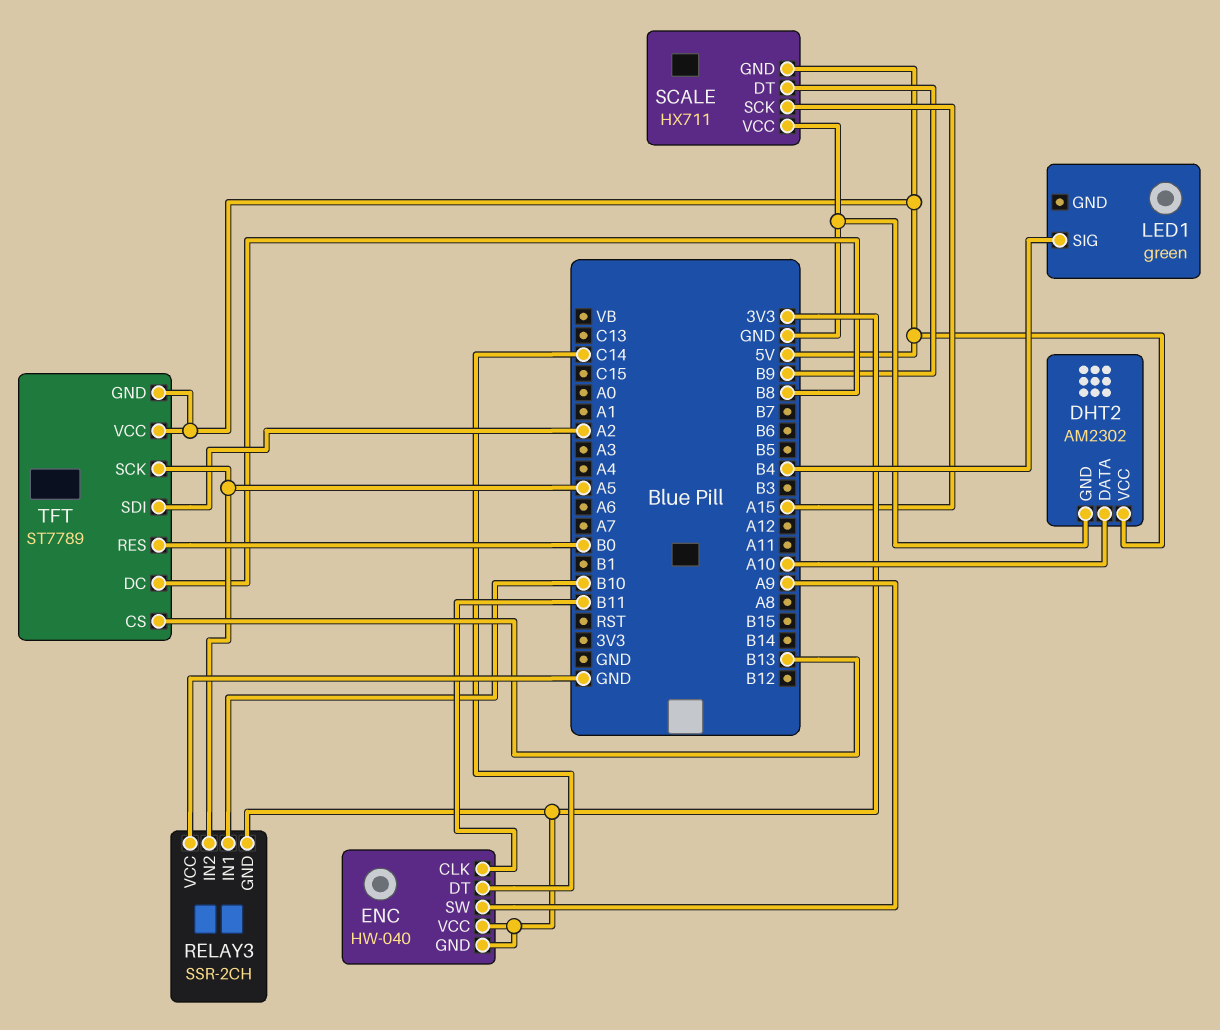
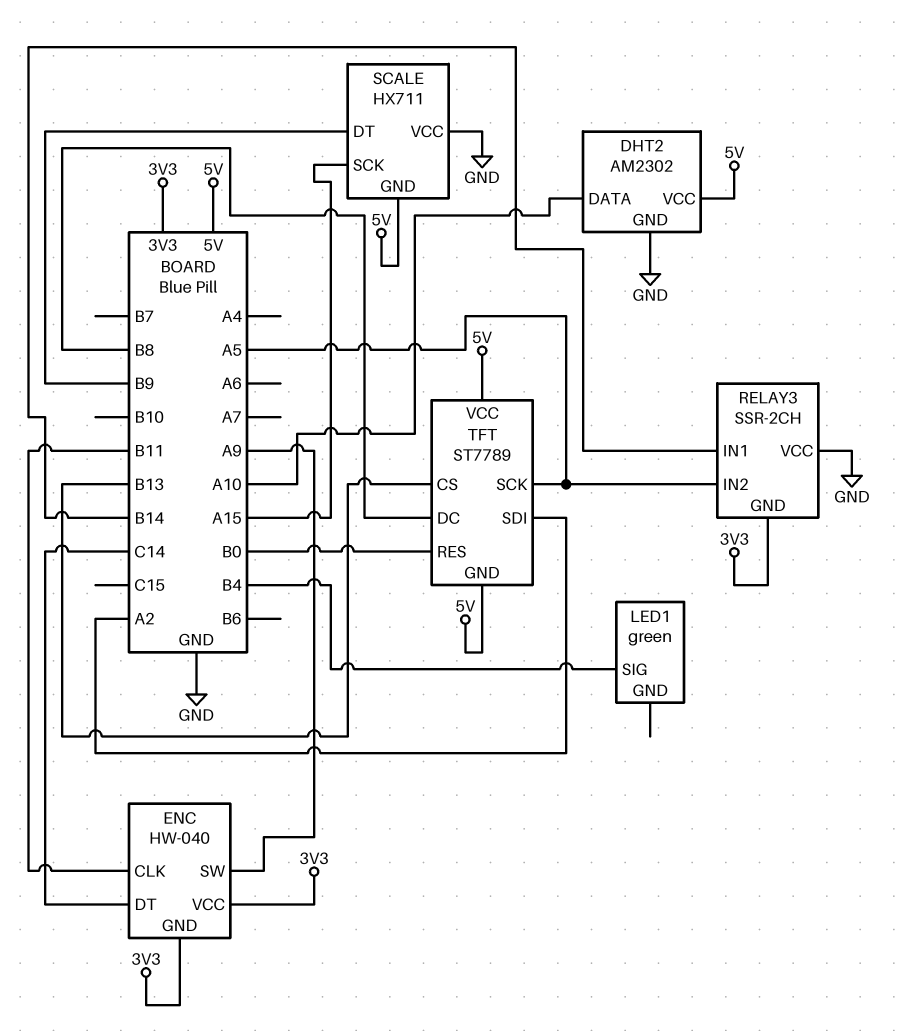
RELAY3 pin IN1: B10 -> B14

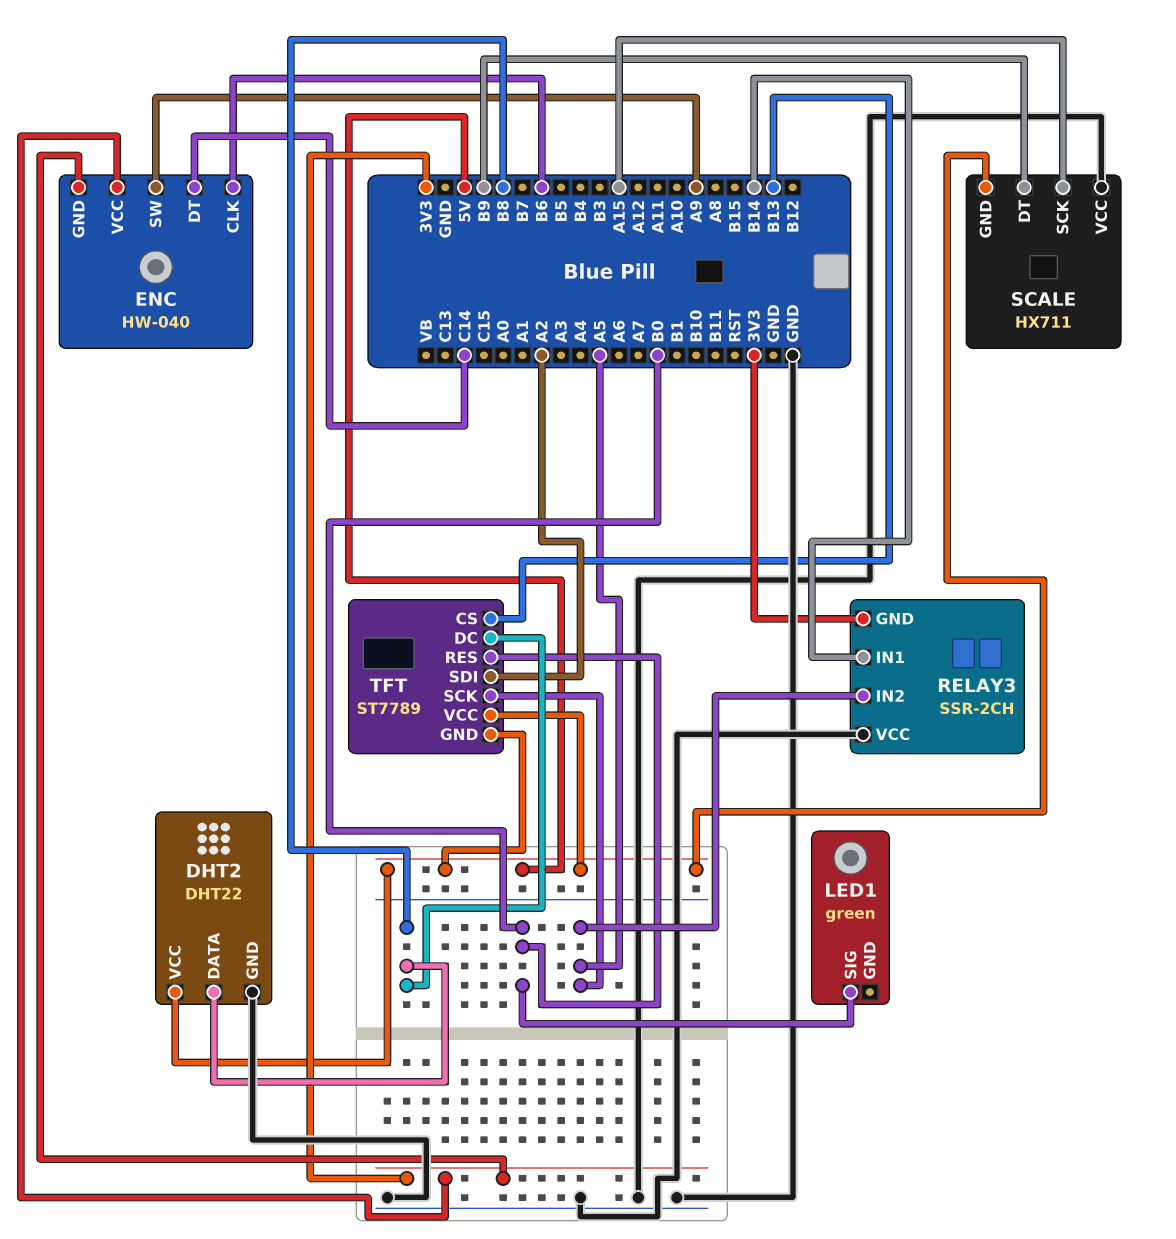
DHT2: AM2302 -> DHT22
DHT2 pin DATA: A10 -> B8
ENC pin CLK: B11 -> B6
LED1 pin SIG: B4 -> B0

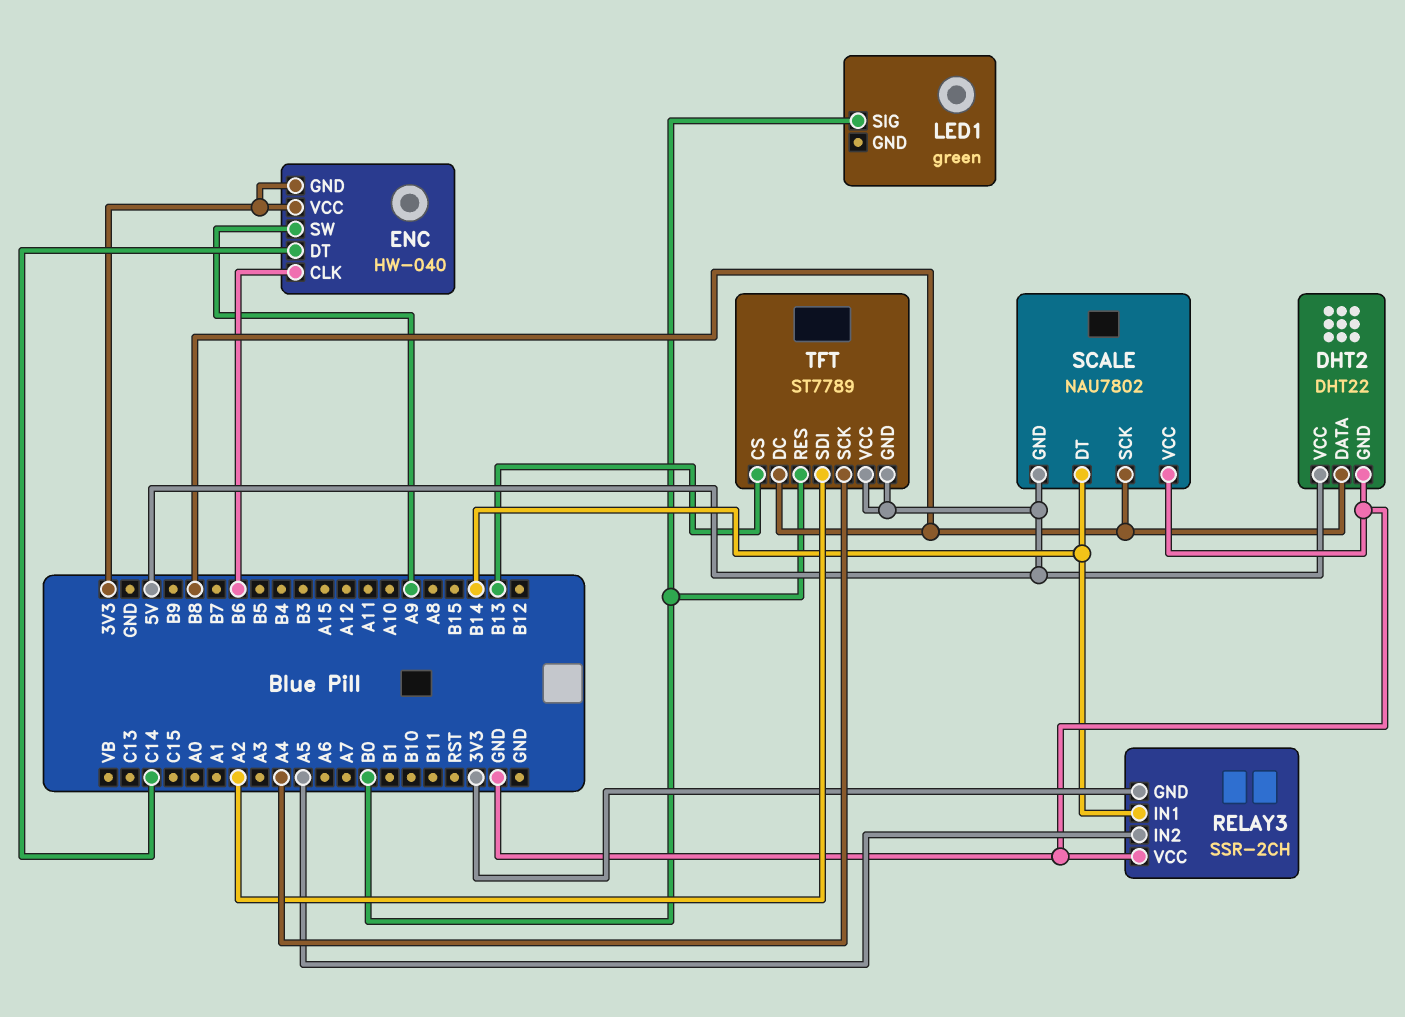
SCALE: HX711 -> NAU7802
SCALE pin DT: B9 -> B14
SCALE pin SCK: A15 -> B8
TFT pin SCK: A5 -> A4

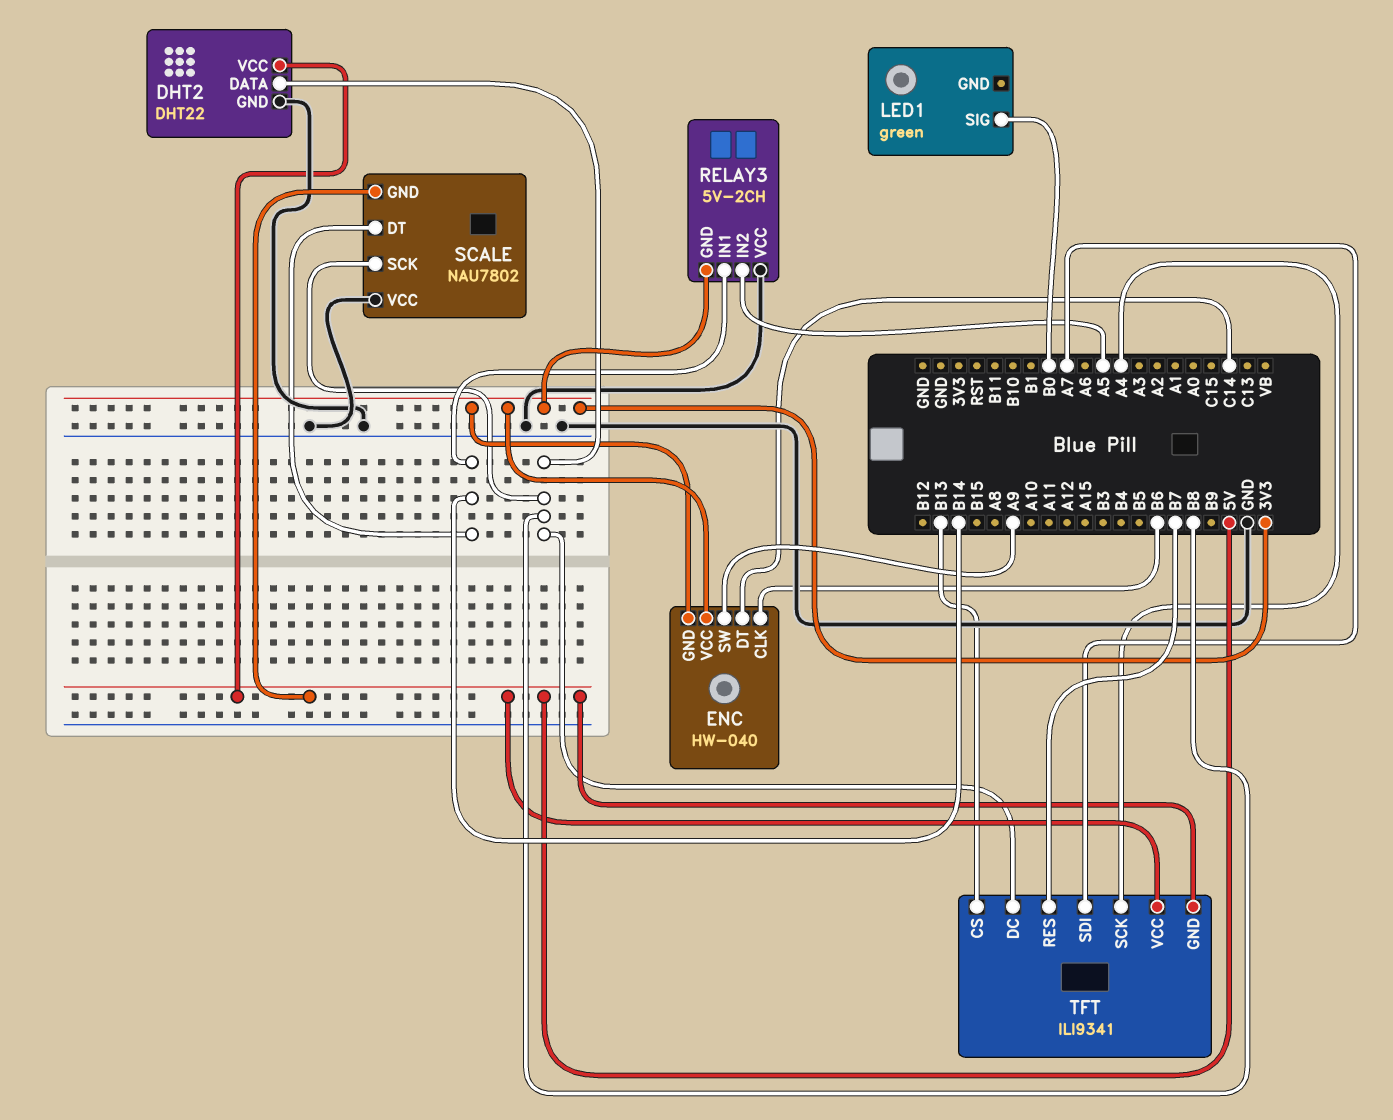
RELAY3: SSR-2CH -> 5V-2CH
TFT: ST7789 -> ILI9341
TFT pin RES: B0 -> B7
TFT pin SDI: A2 -> A7

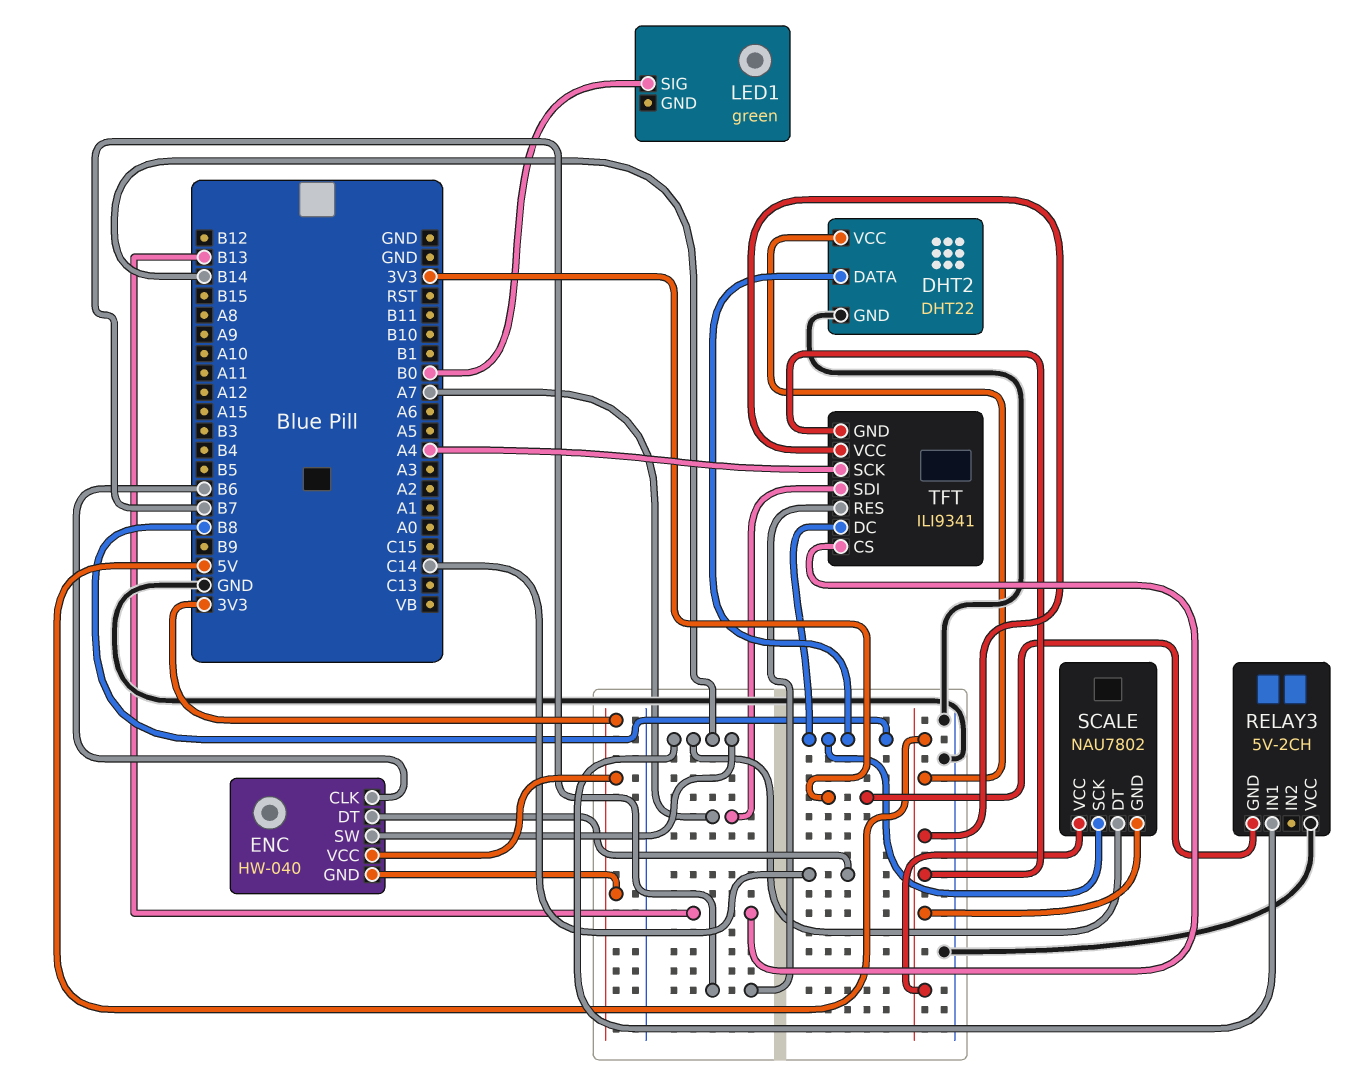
ENC pin SW: A9 -> B14
RELAY3 pin IN2: A5 -> none
SCALE pin VCC: GND -> 5V

